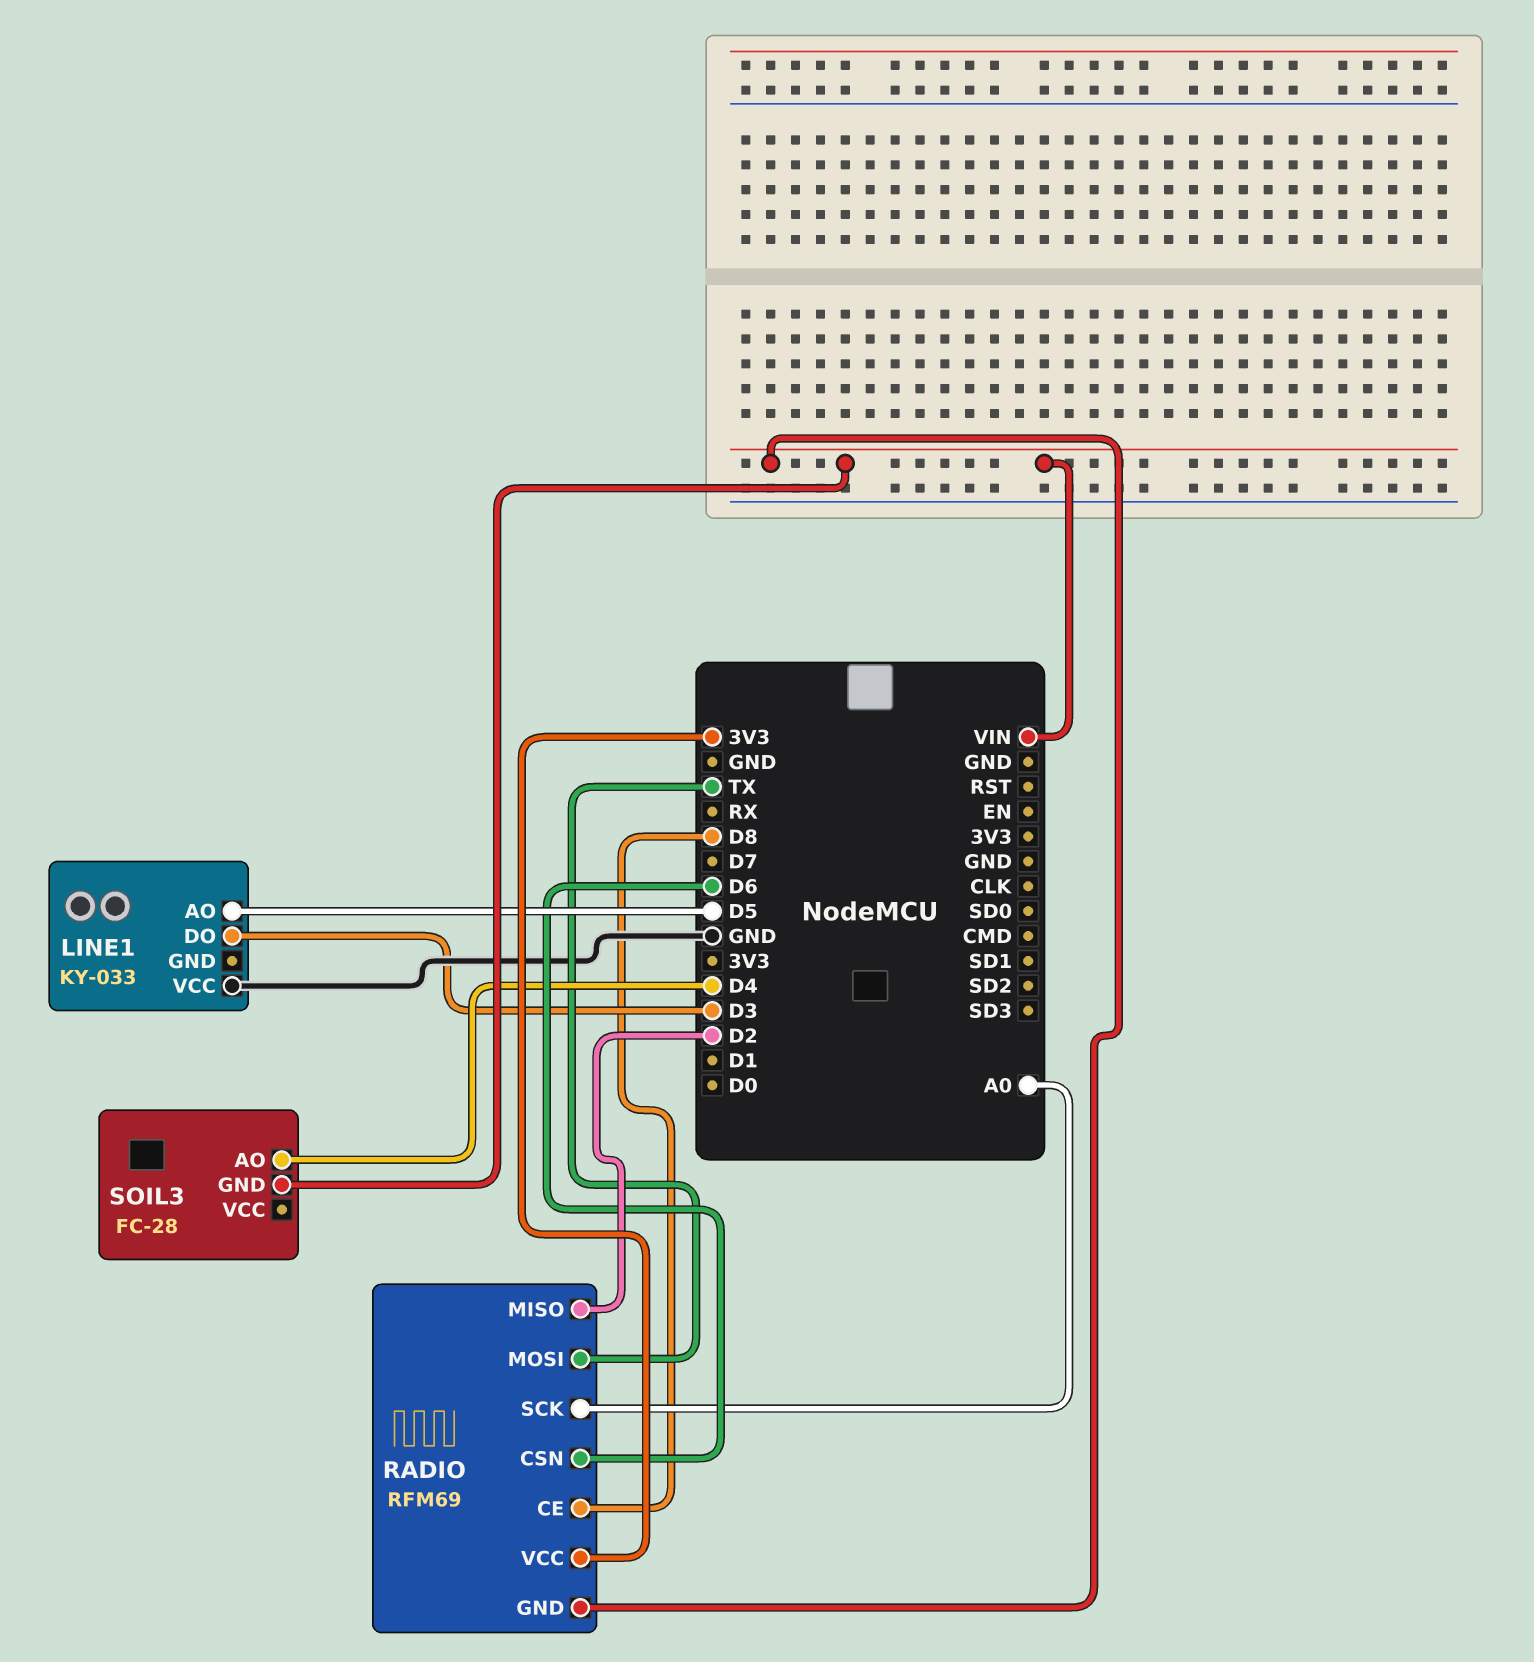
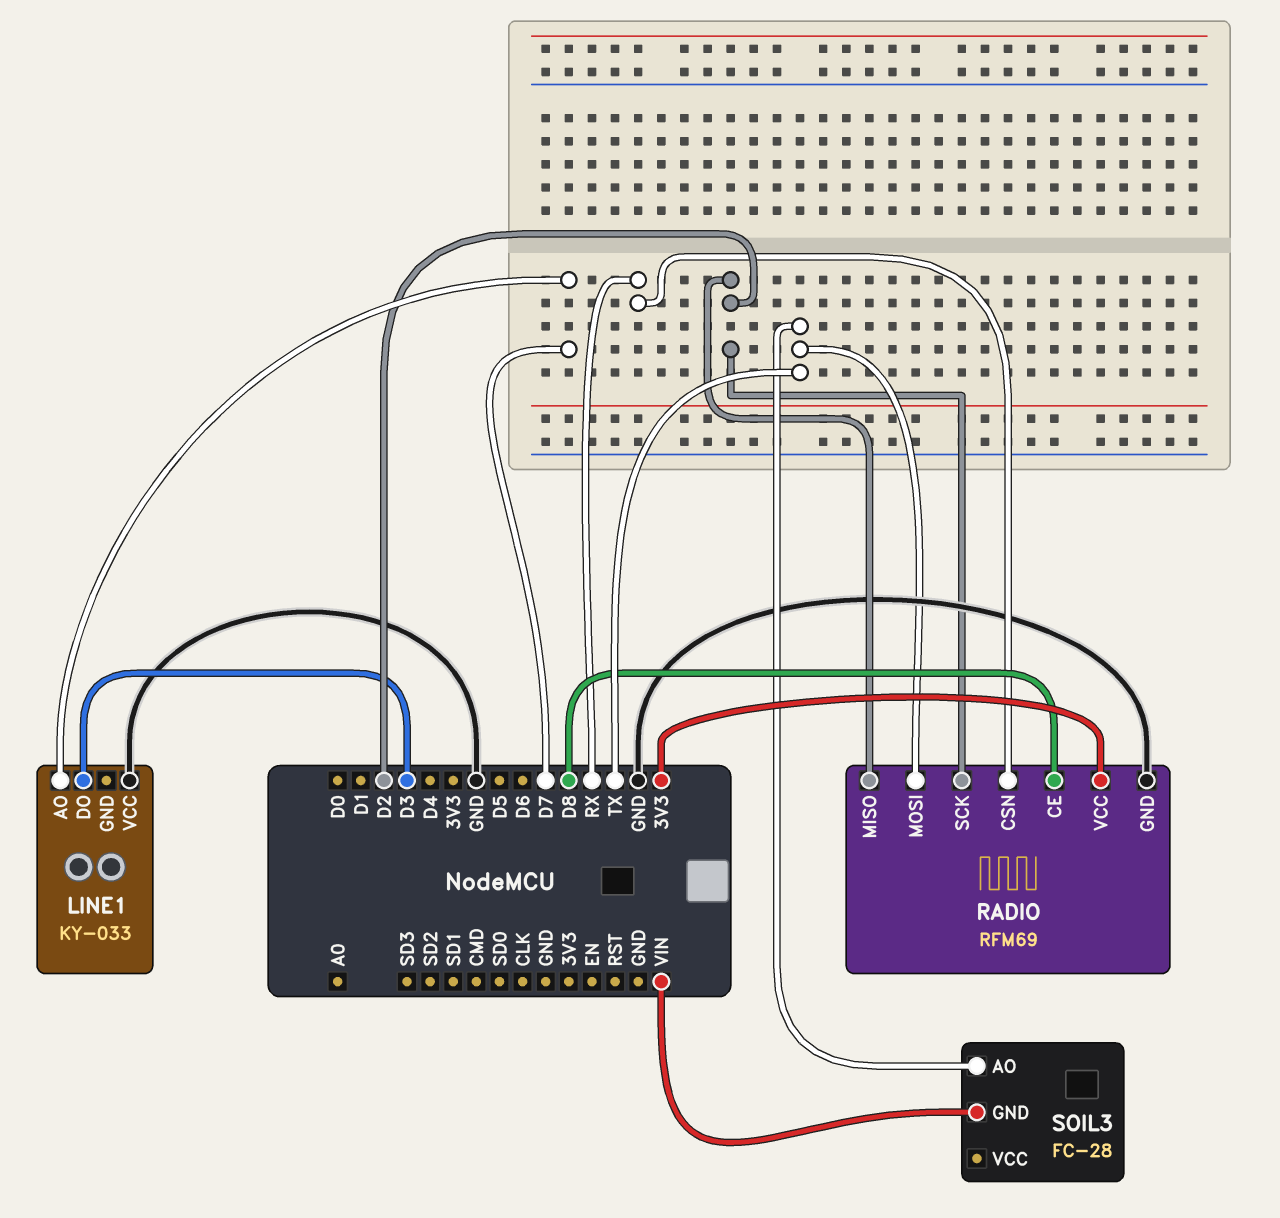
LINE1 pin AO: D5 -> D7
RADIO pin CSN: D6 -> RX
RADIO pin GND: VIN -> GND
RADIO pin SCK: A0 -> D2
SOIL3 pin AO: D4 -> TX

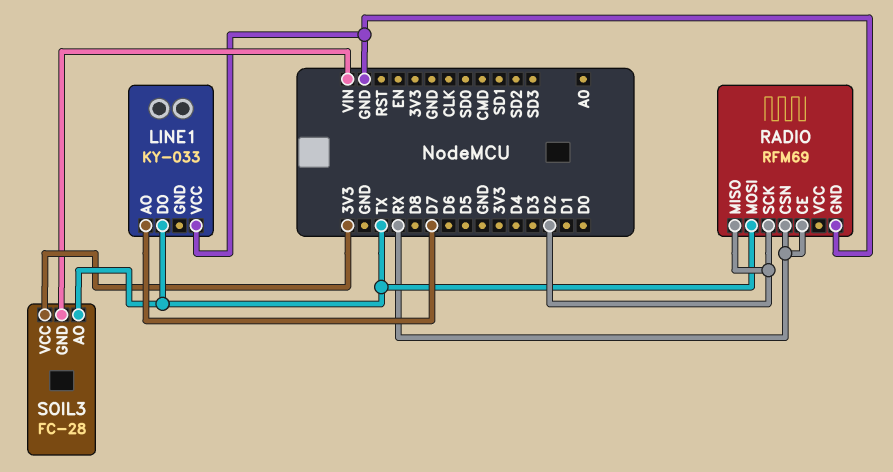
LINE1 pin DO: D3 -> TX
RADIO pin CE: D8 -> RX
RADIO pin VCC: 3V3 -> none
SOIL3 pin VCC: none -> 3V3

